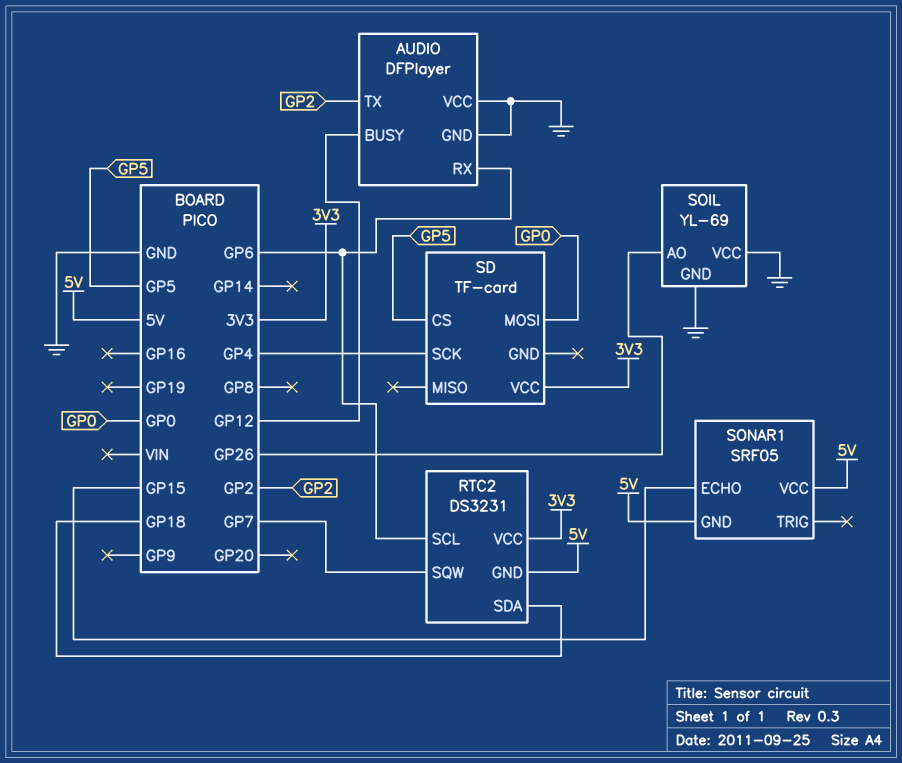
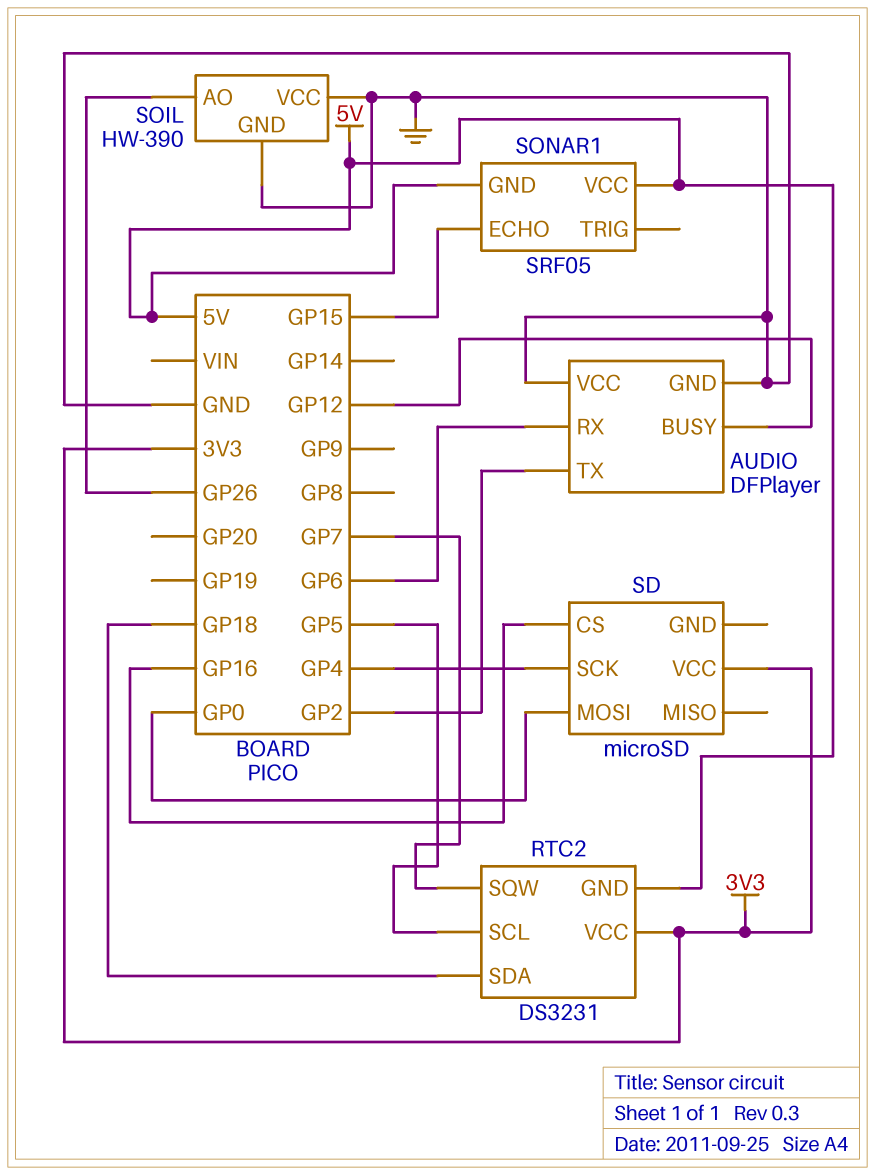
RTC2 pin SCL: GP6 -> GP5
SD: TF-card -> microSD
SD pin CS: GP5 -> GP16
SOIL: YL-69 -> HW-390

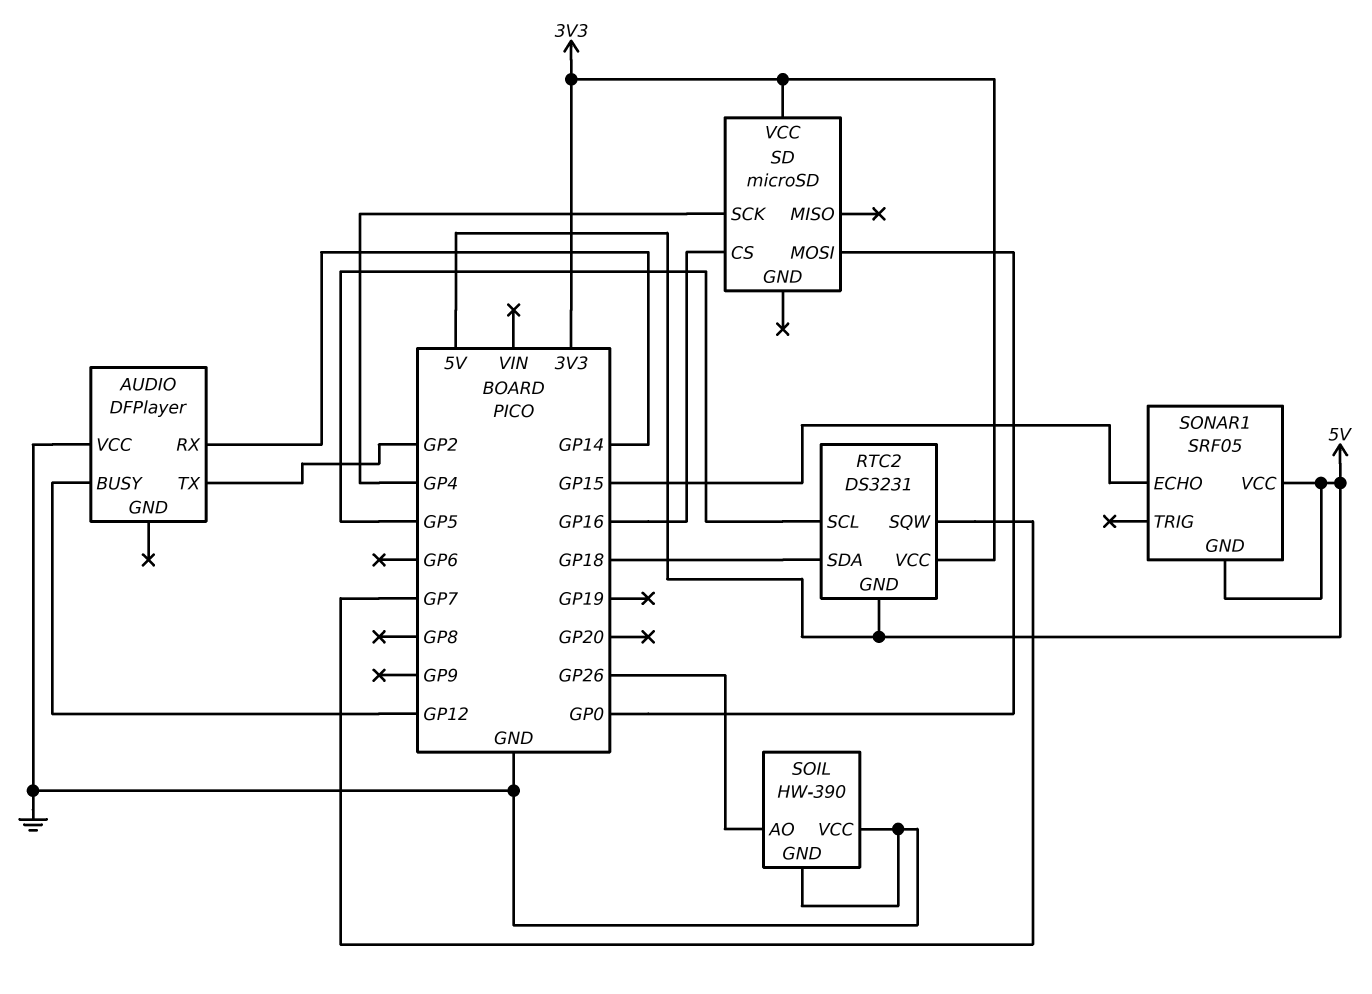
AUDIO pin GND: GND -> none
AUDIO pin RX: GP6 -> GP14

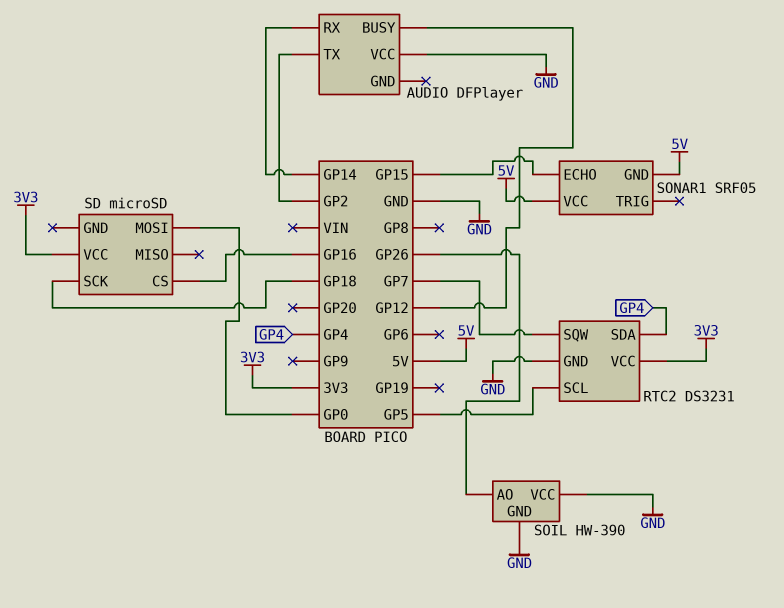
RTC2 pin GND: 5V -> GND
RTC2 pin SDA: GP18 -> GP4
SD pin SCK: GP4 -> GP18

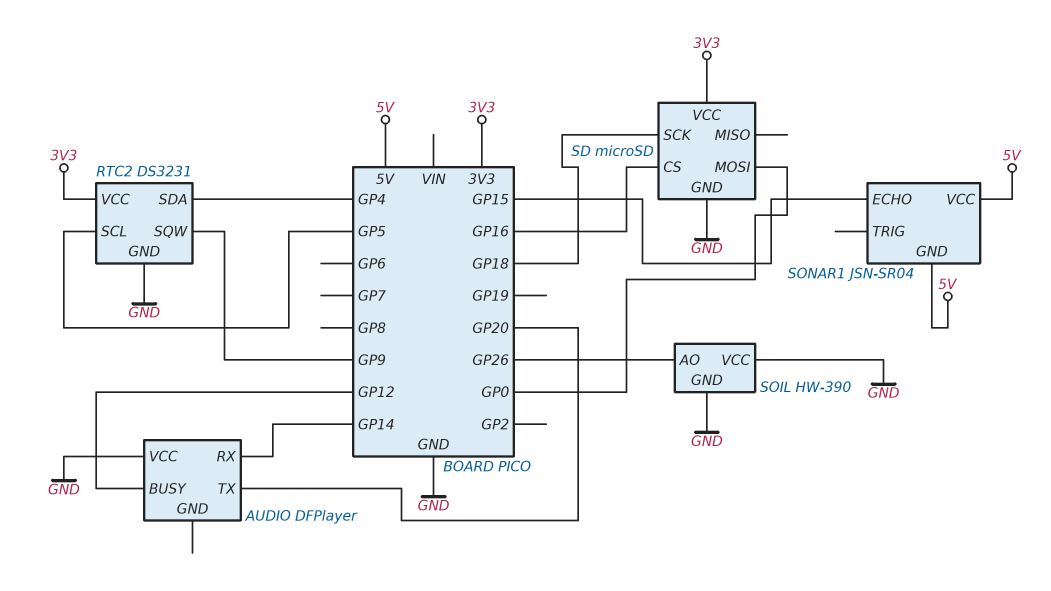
AUDIO pin TX: GP2 -> GP20
RTC2 pin SQW: GP7 -> GP9
SD pin GND: none -> GND
SONAR1: SRF05 -> JSN-SR04

